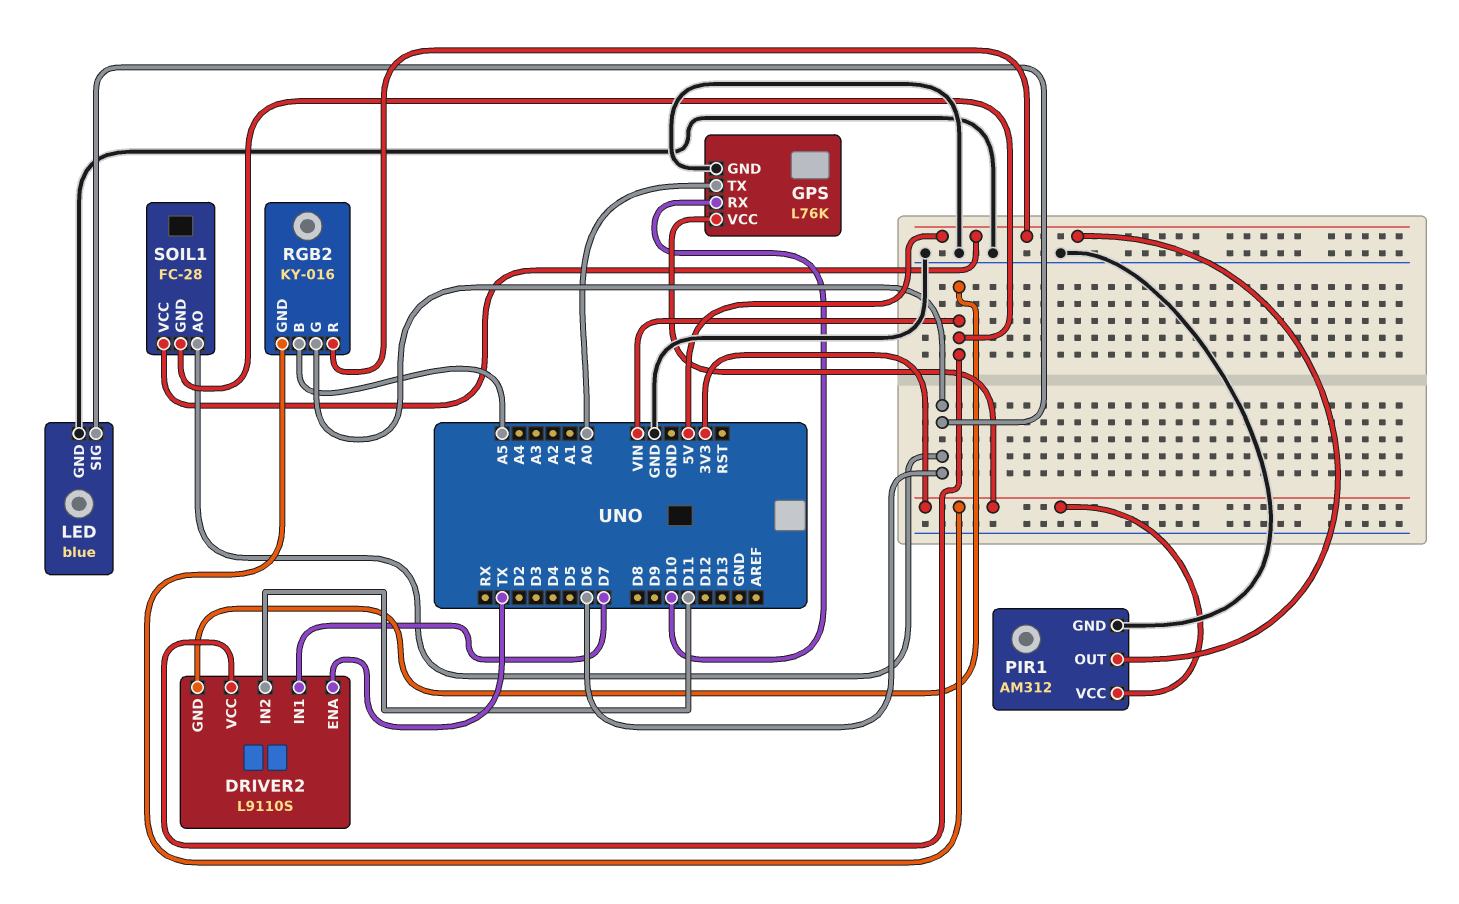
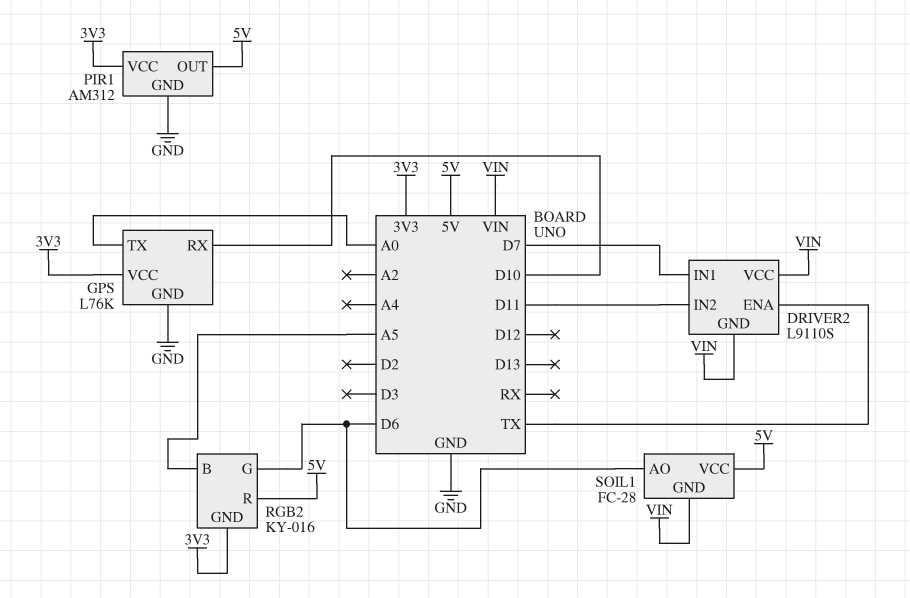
LED: blue -> none
LED pin GND: GND -> none
LED pin SIG: D6 -> none

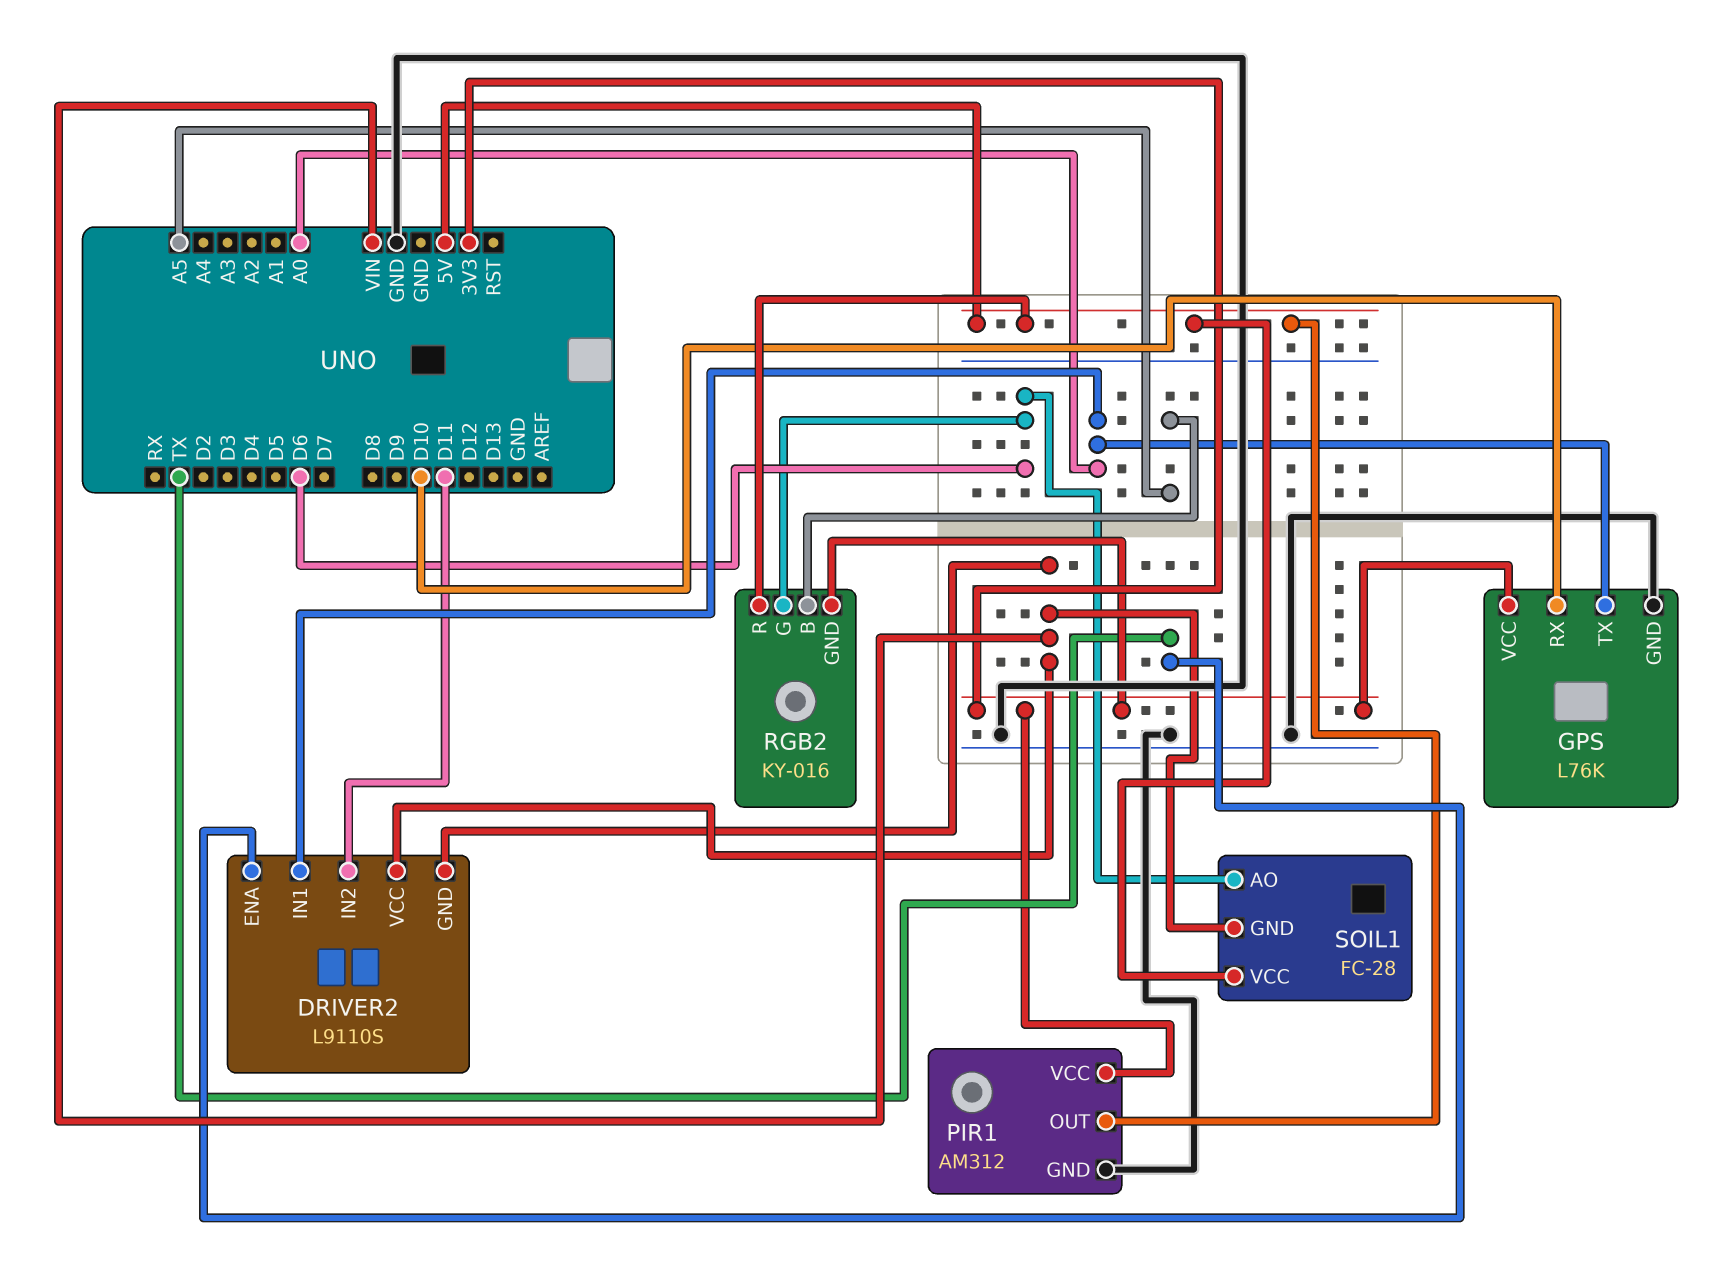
DRIVER2 pin IN1: D7 -> A0

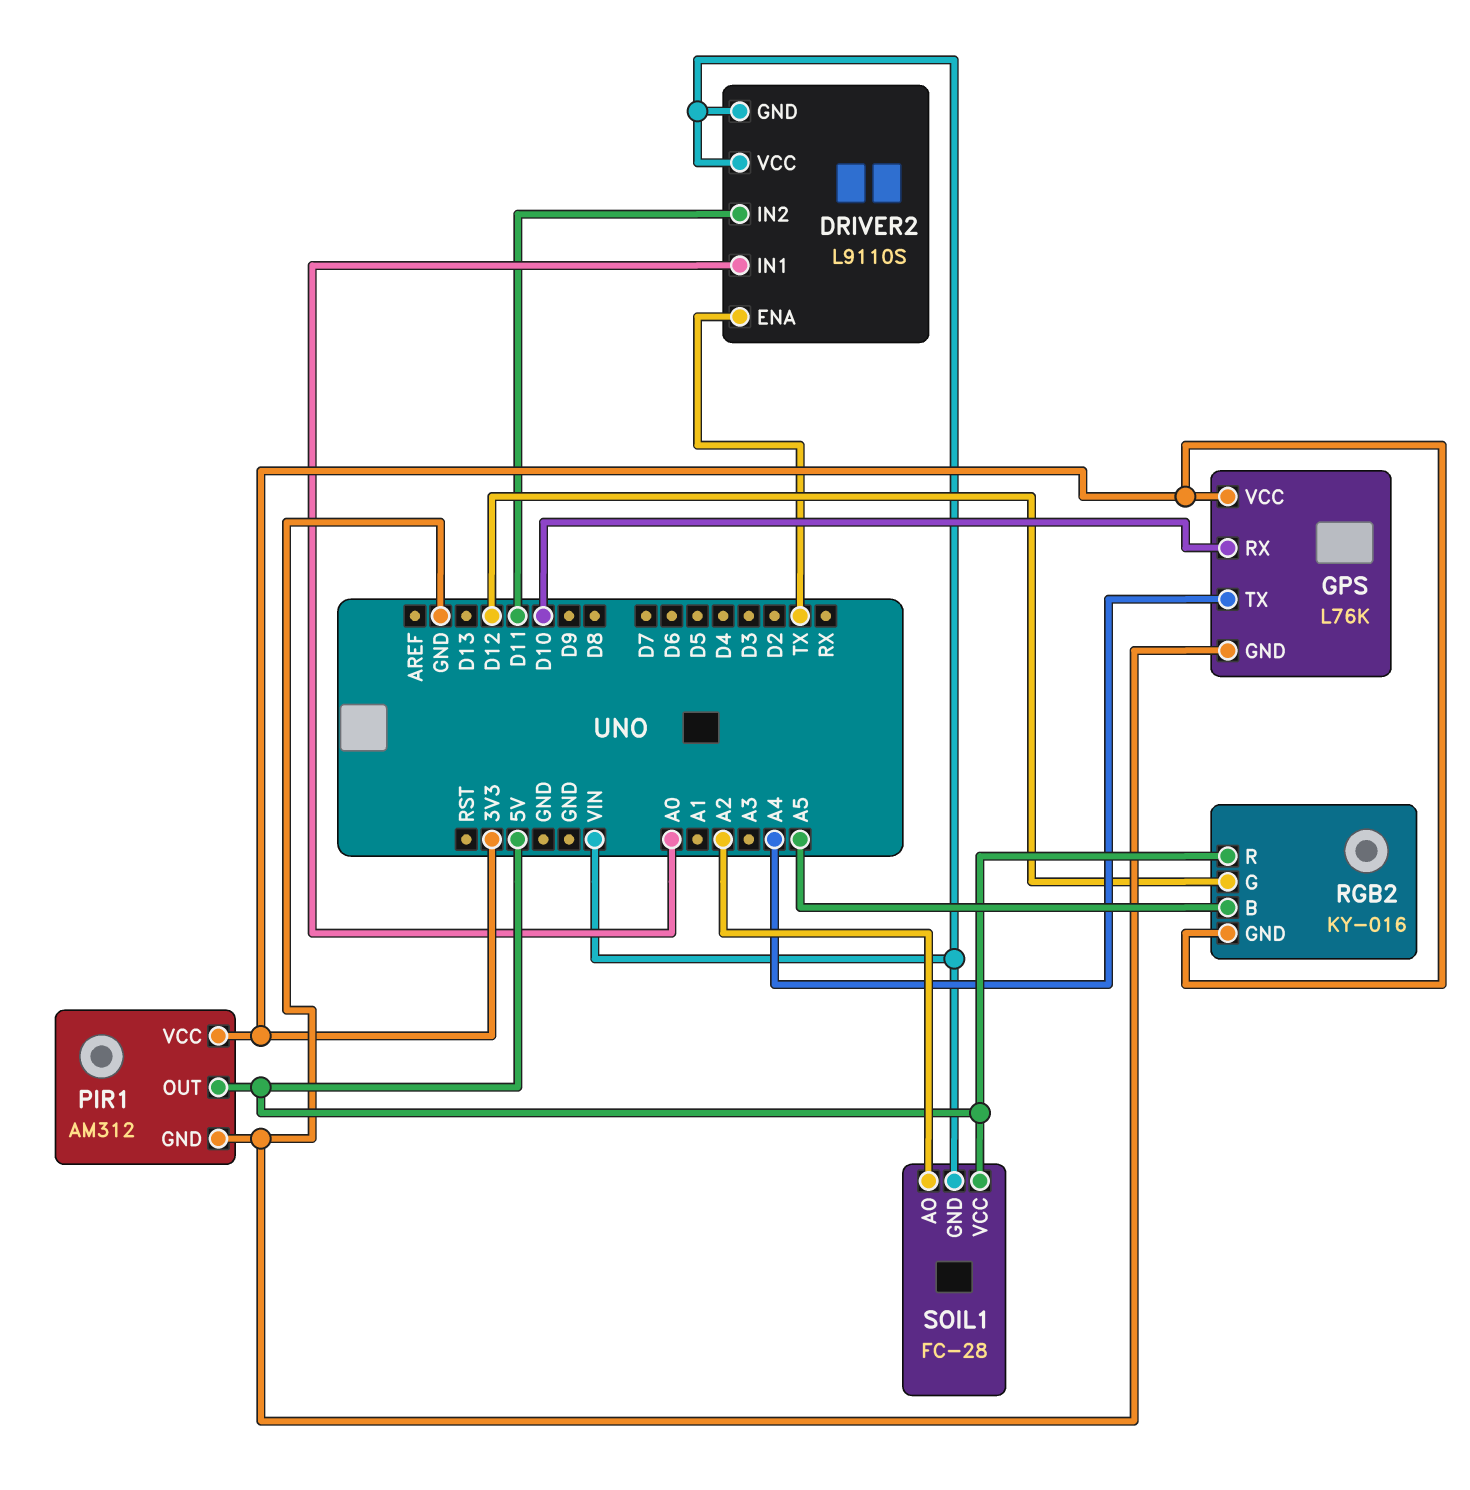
GPS pin TX: A0 -> A4
RGB2 pin G: D6 -> D12
SOIL1 pin AO: D6 -> A2

